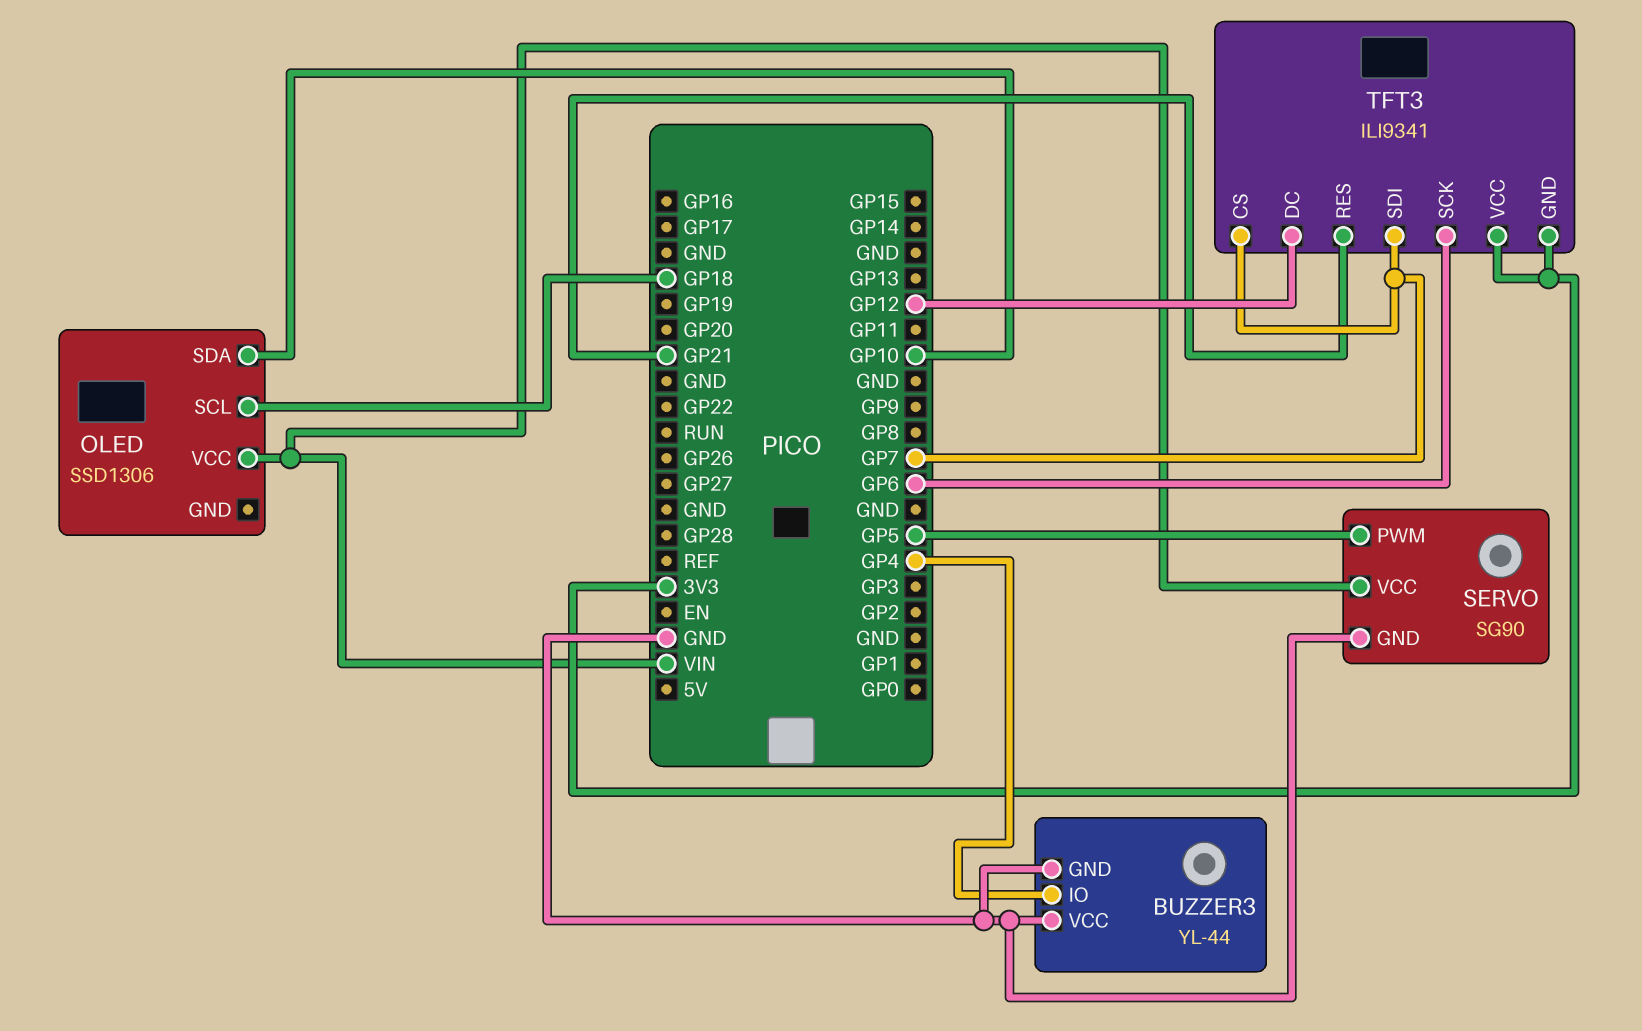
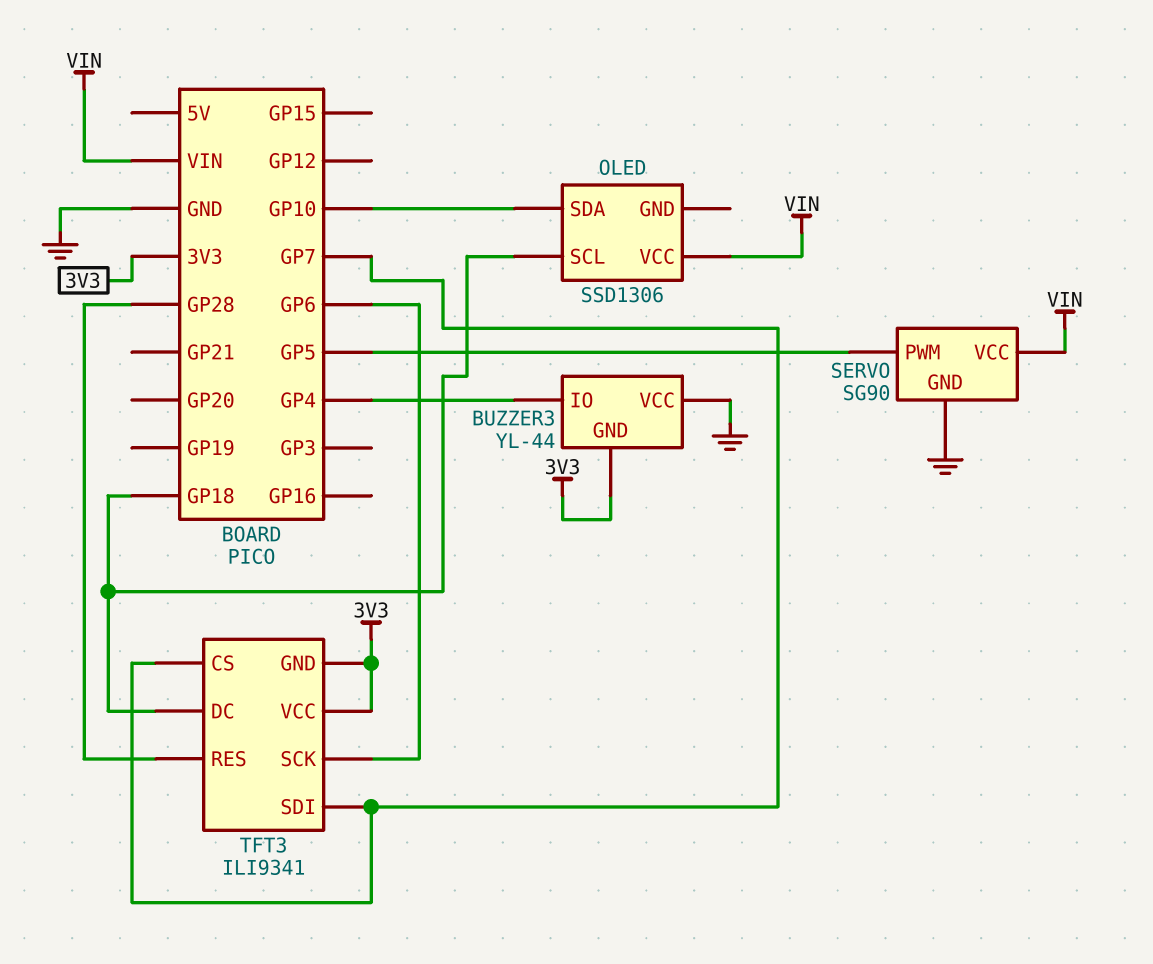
BUZZER3 pin GND: GND -> 3V3
TFT3 pin DC: GP12 -> GP18
TFT3 pin RES: GP21 -> GP28

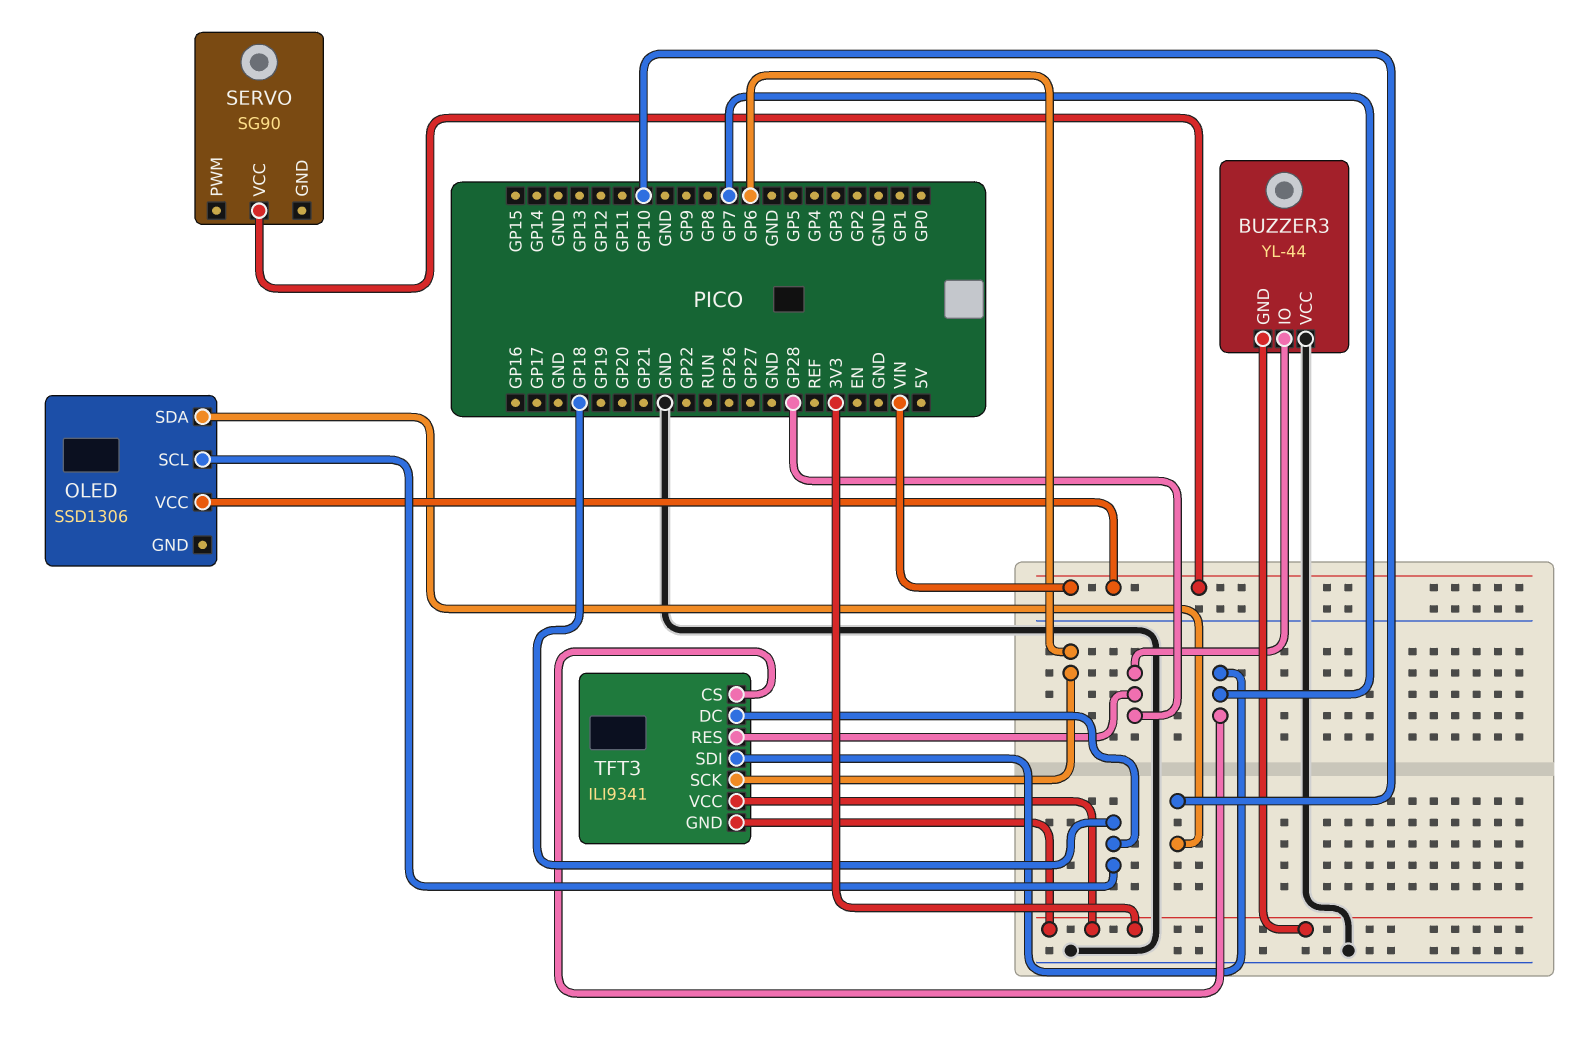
BUZZER3 pin IO: GP4 -> GP28
SERVO pin GND: GND -> none
SERVO pin PWM: GP5 -> none

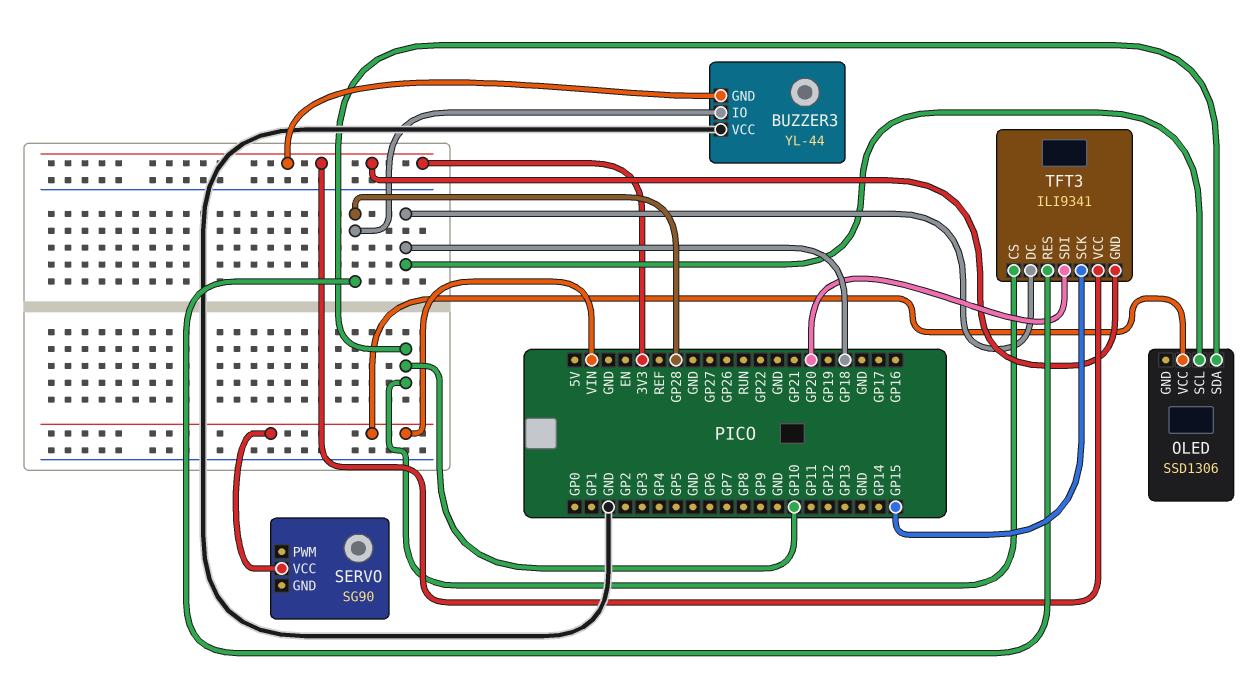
TFT3 pin CS: GP7 -> GP10
TFT3 pin SCK: GP6 -> GP15
TFT3 pin SDI: GP7 -> GP20

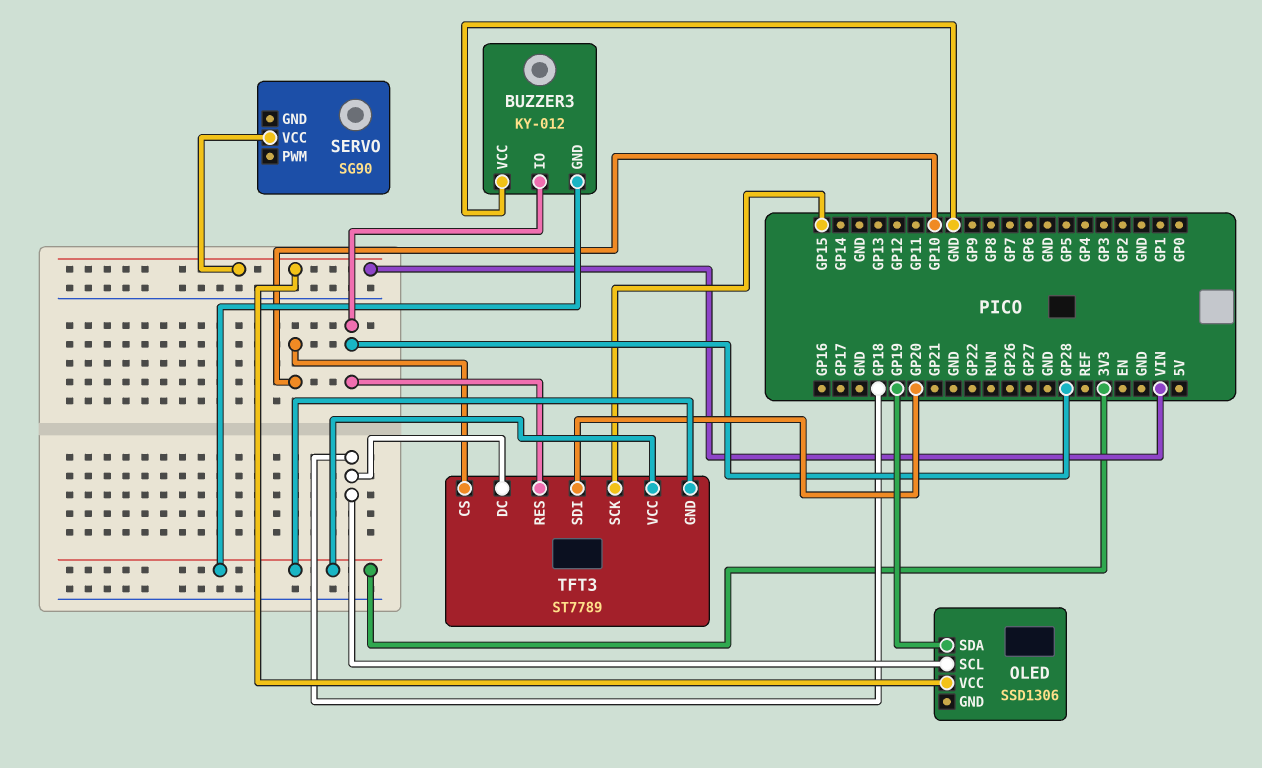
BUZZER3: YL-44 -> KY-012
OLED pin SDA: GP10 -> GP19
TFT3: ILI9341 -> ST7789

